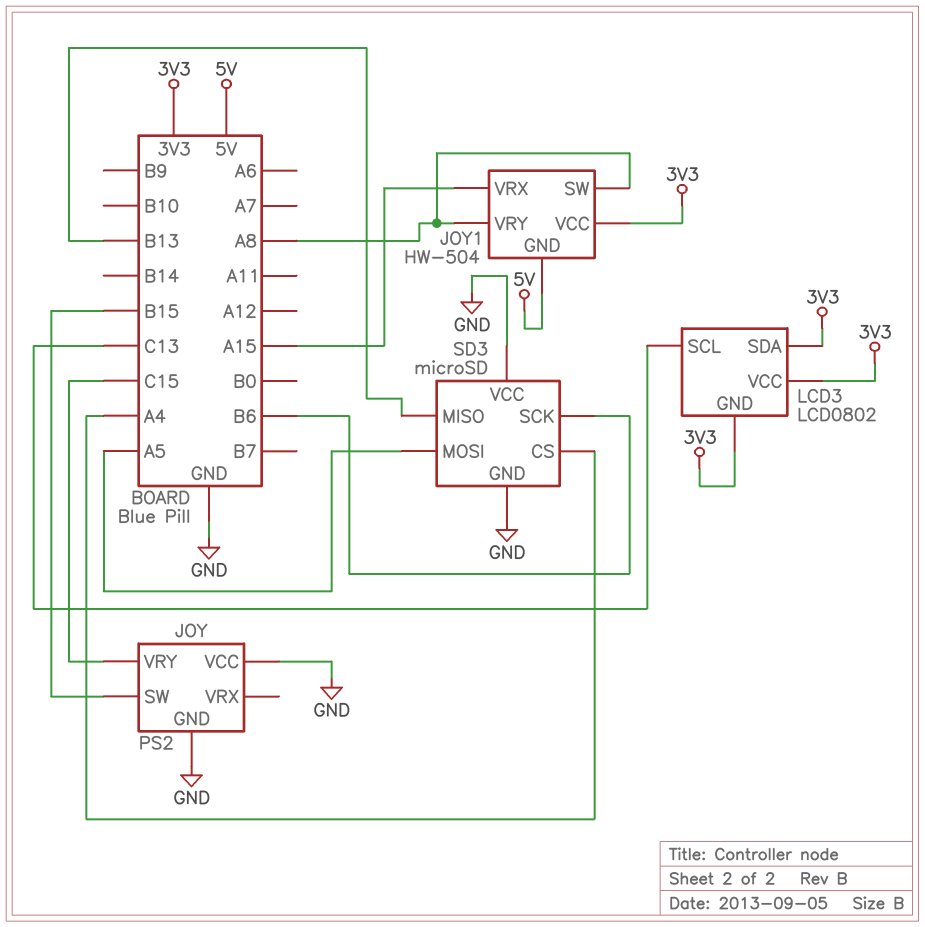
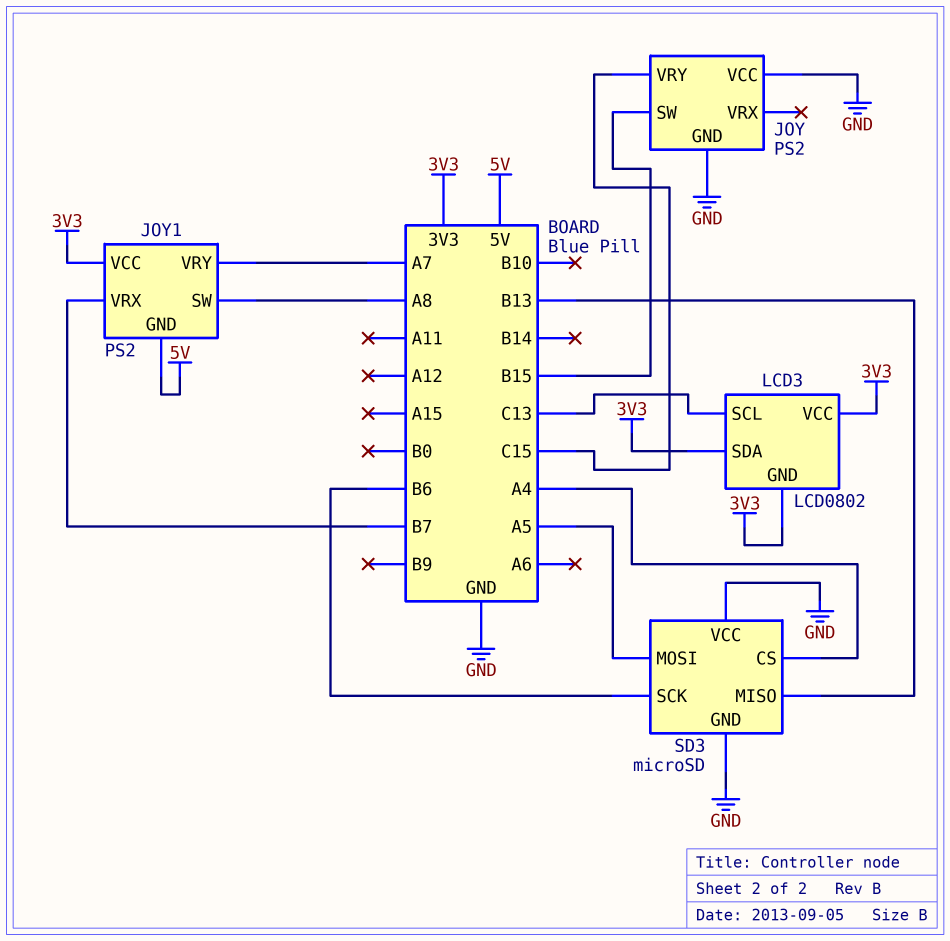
JOY1: HW-504 -> PS2
JOY1 pin VRX: A15 -> B7
JOY1 pin VRY: A8 -> A7

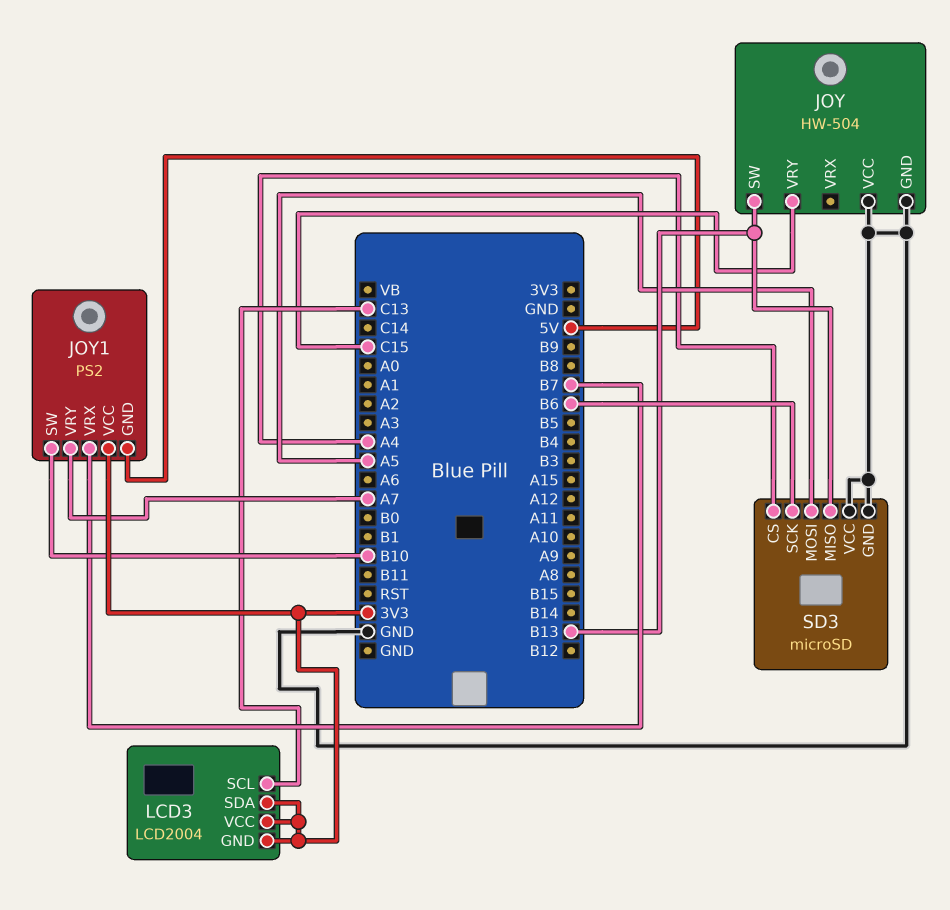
JOY: PS2 -> HW-504
JOY pin SW: B15 -> B13
JOY1 pin SW: A8 -> B10
LCD3: LCD0802 -> LCD2004

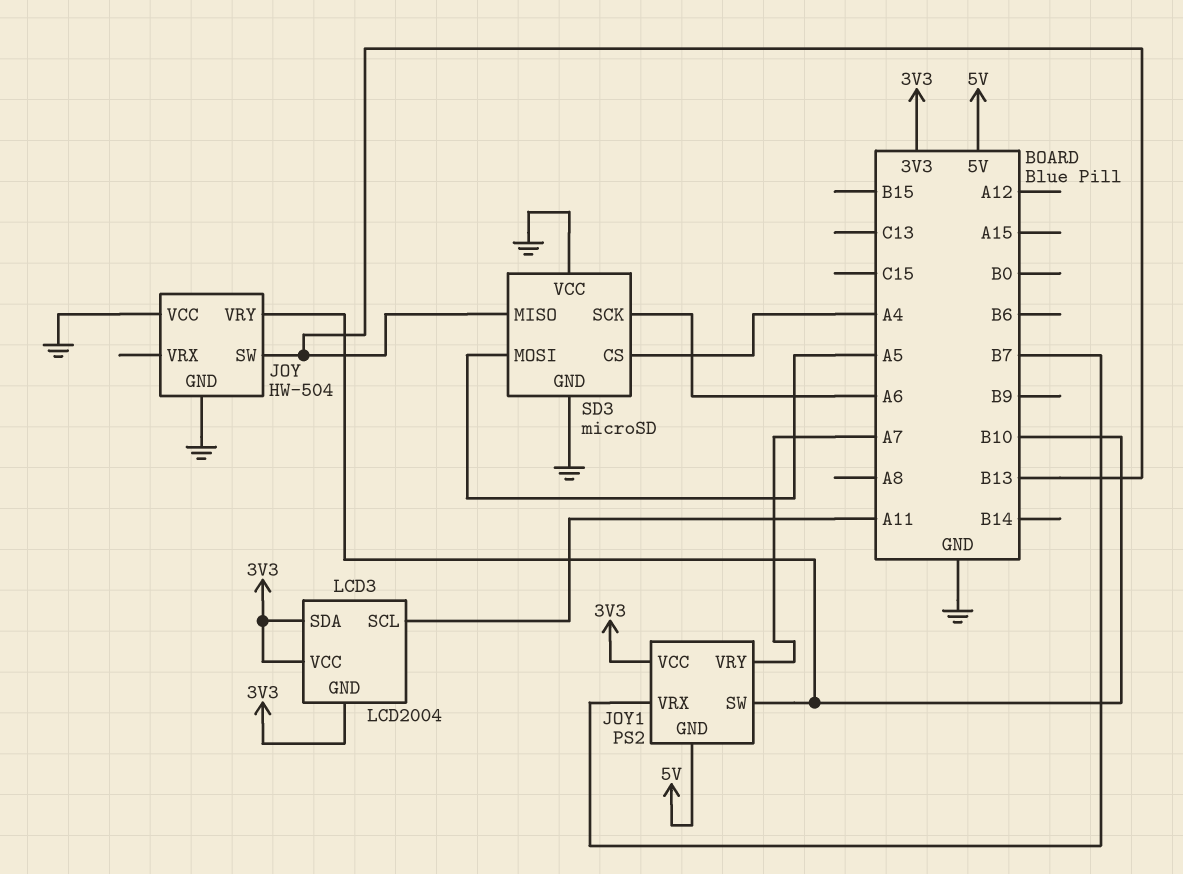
JOY pin VRY: C15 -> B10
LCD3 pin SCL: C13 -> A11
SD3 pin SCK: B6 -> A6

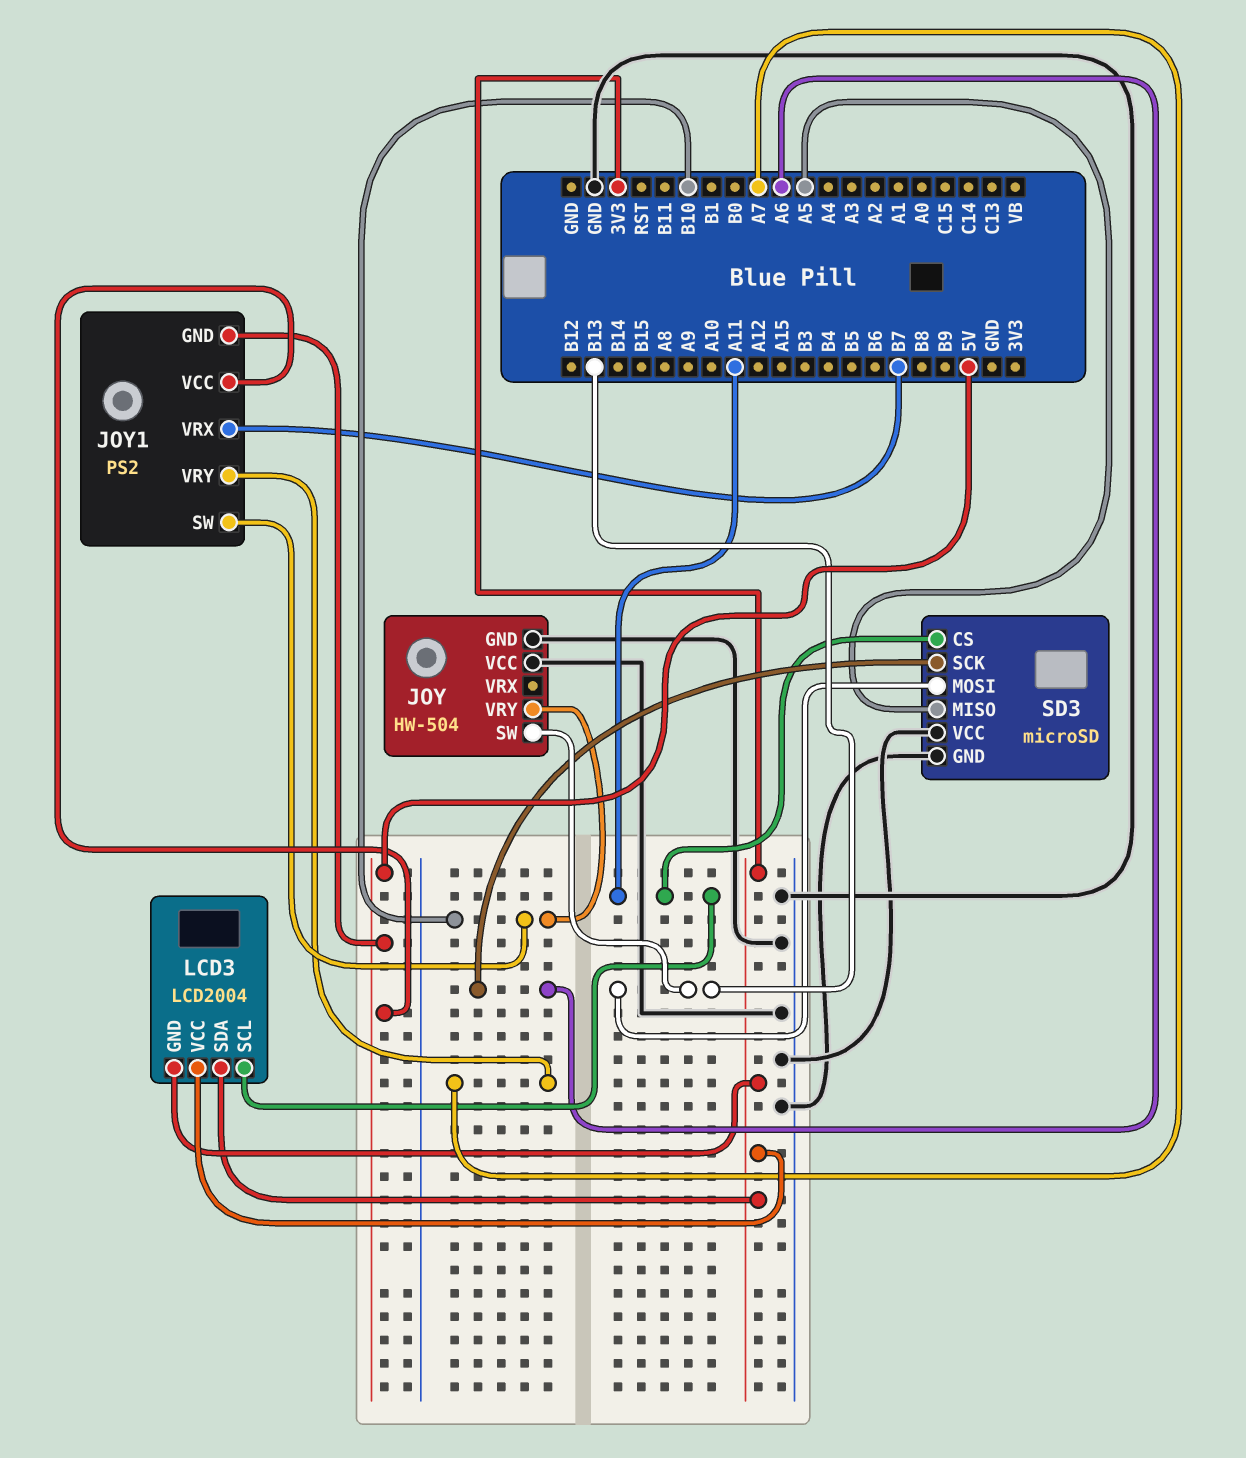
JOY1 pin VCC: 3V3 -> 5V
SD3 pin CS: A4 -> A11
SD3 pin MISO: B13 -> A5
SD3 pin MOSI: A5 -> B13

